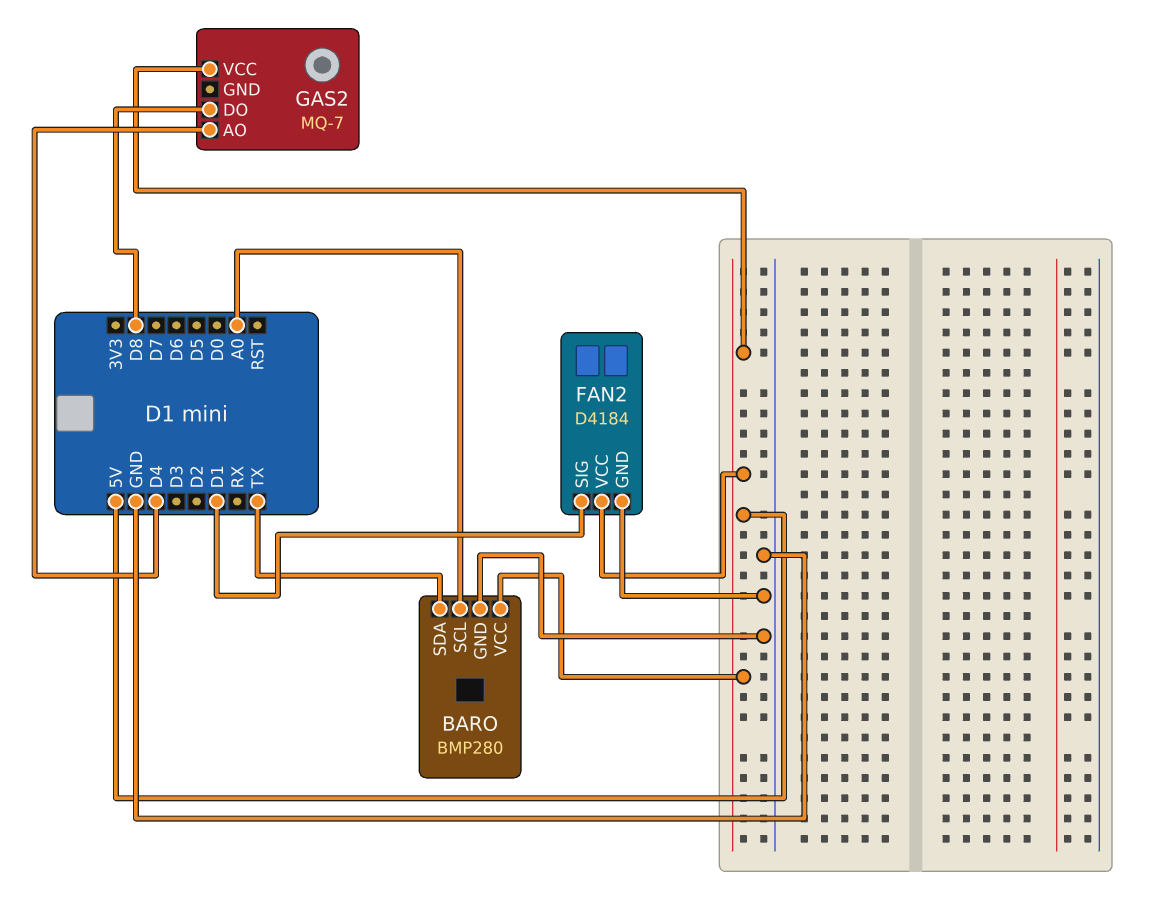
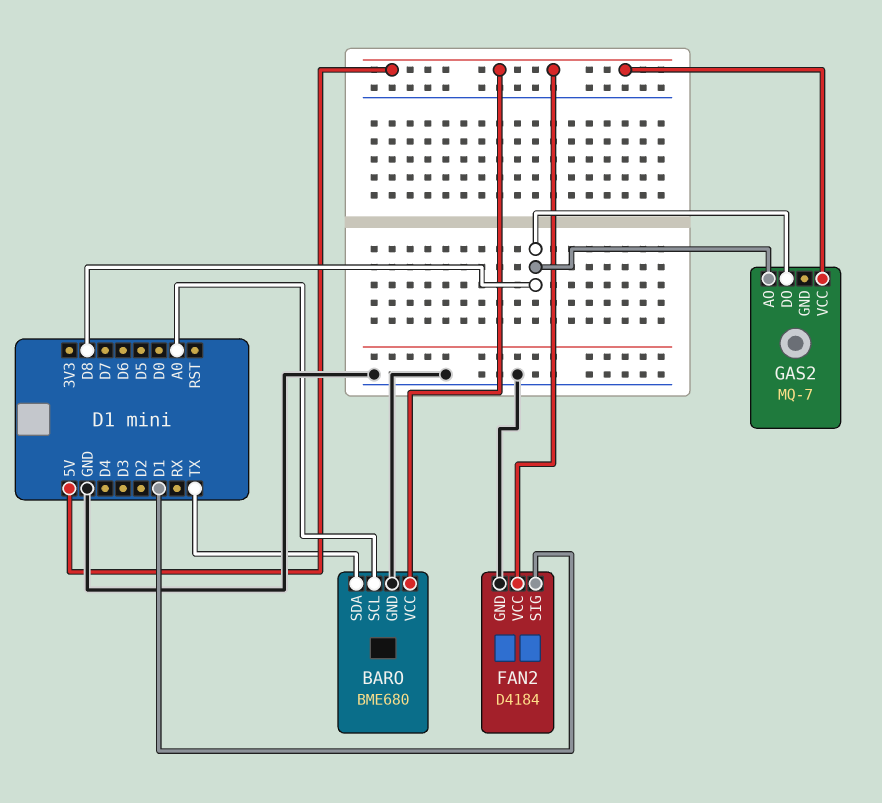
BARO: BMP280 -> BME680
GAS2 pin AO: D4 -> D8

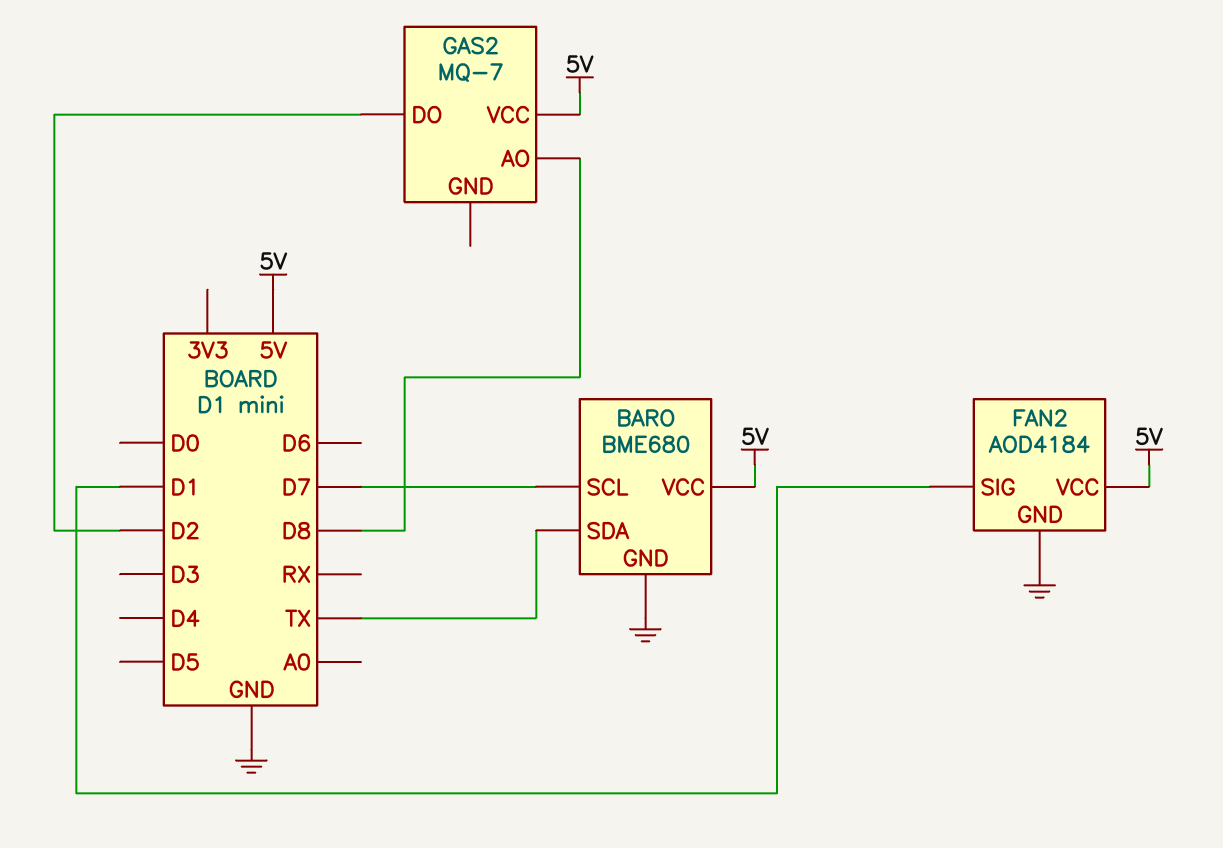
BARO pin SCL: A0 -> D7
FAN2: D4184 -> AOD4184
GAS2 pin DO: D8 -> D2

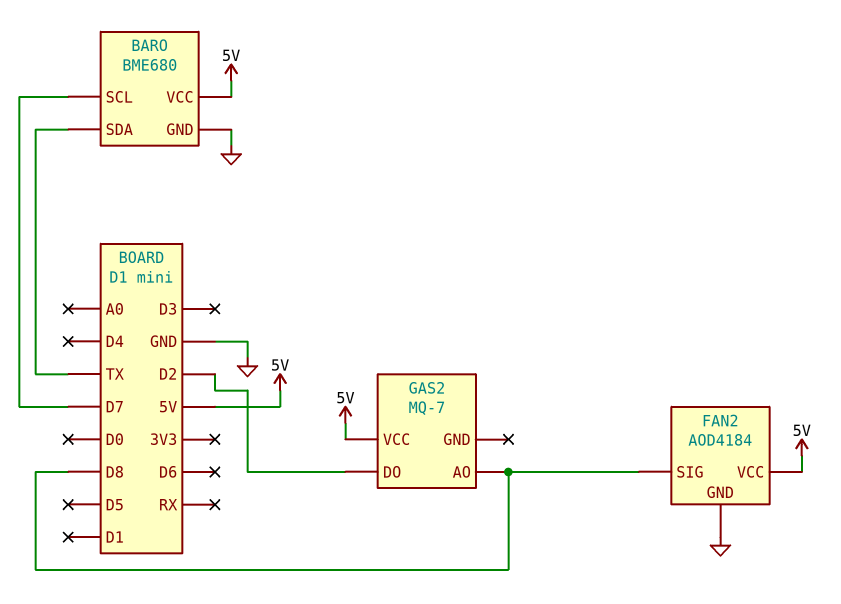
FAN2 pin SIG: D1 -> D8

